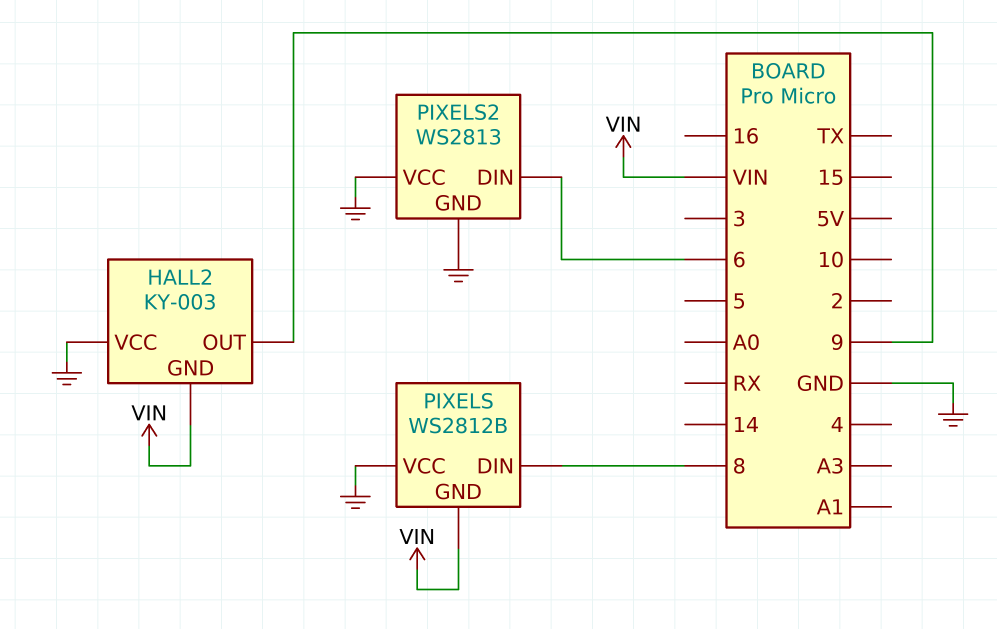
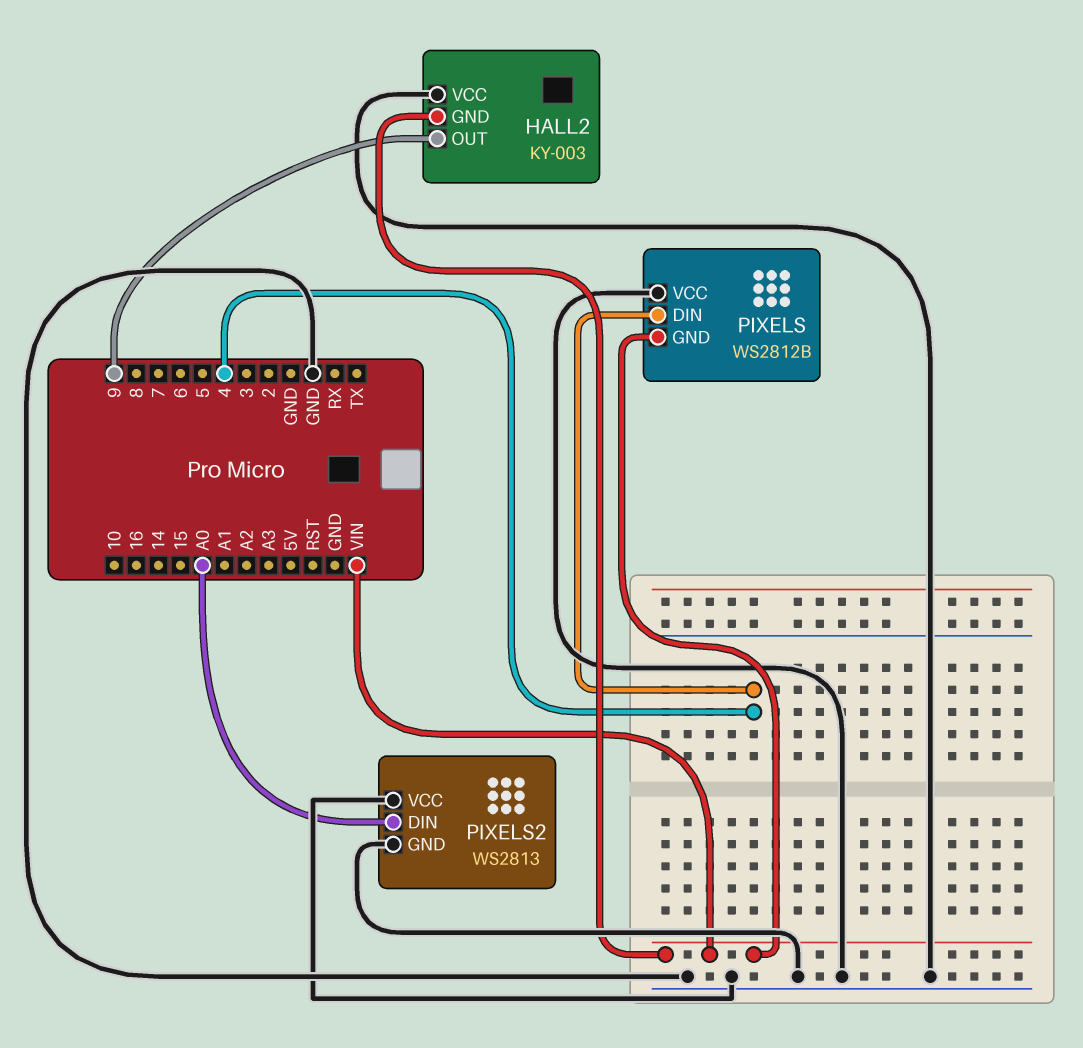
PIXELS pin DIN: 8 -> 4
PIXELS2 pin DIN: 6 -> A0

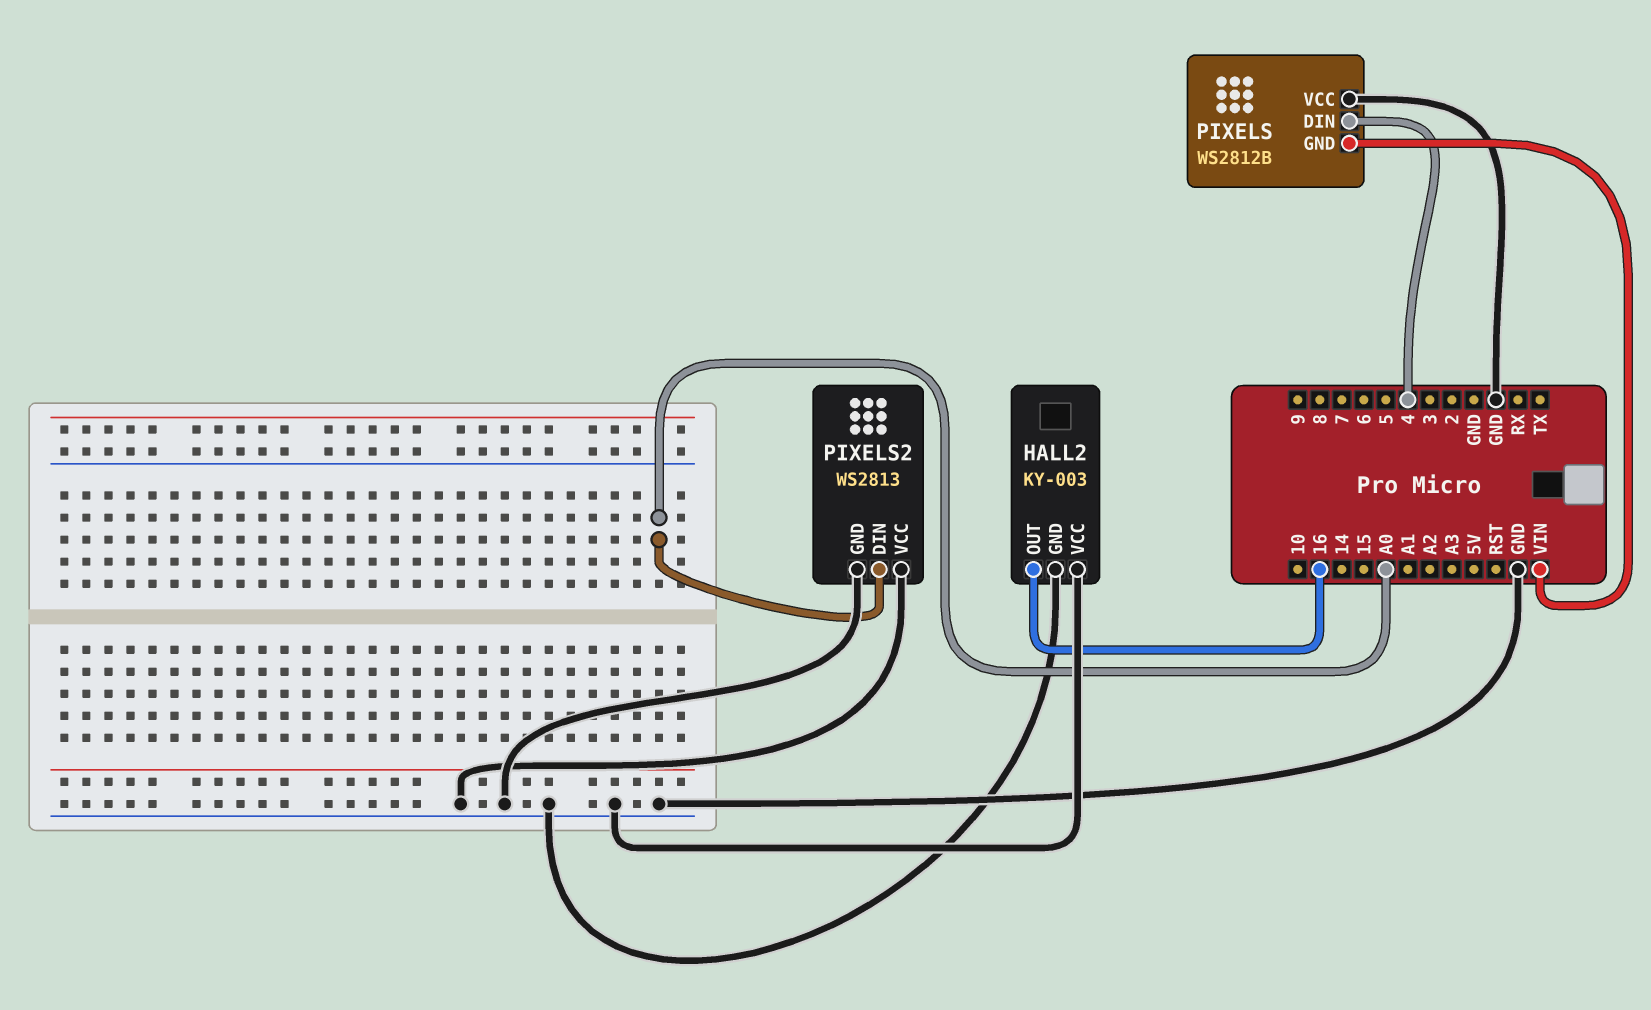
HALL2 pin GND: VIN -> GND
HALL2 pin OUT: 9 -> 16

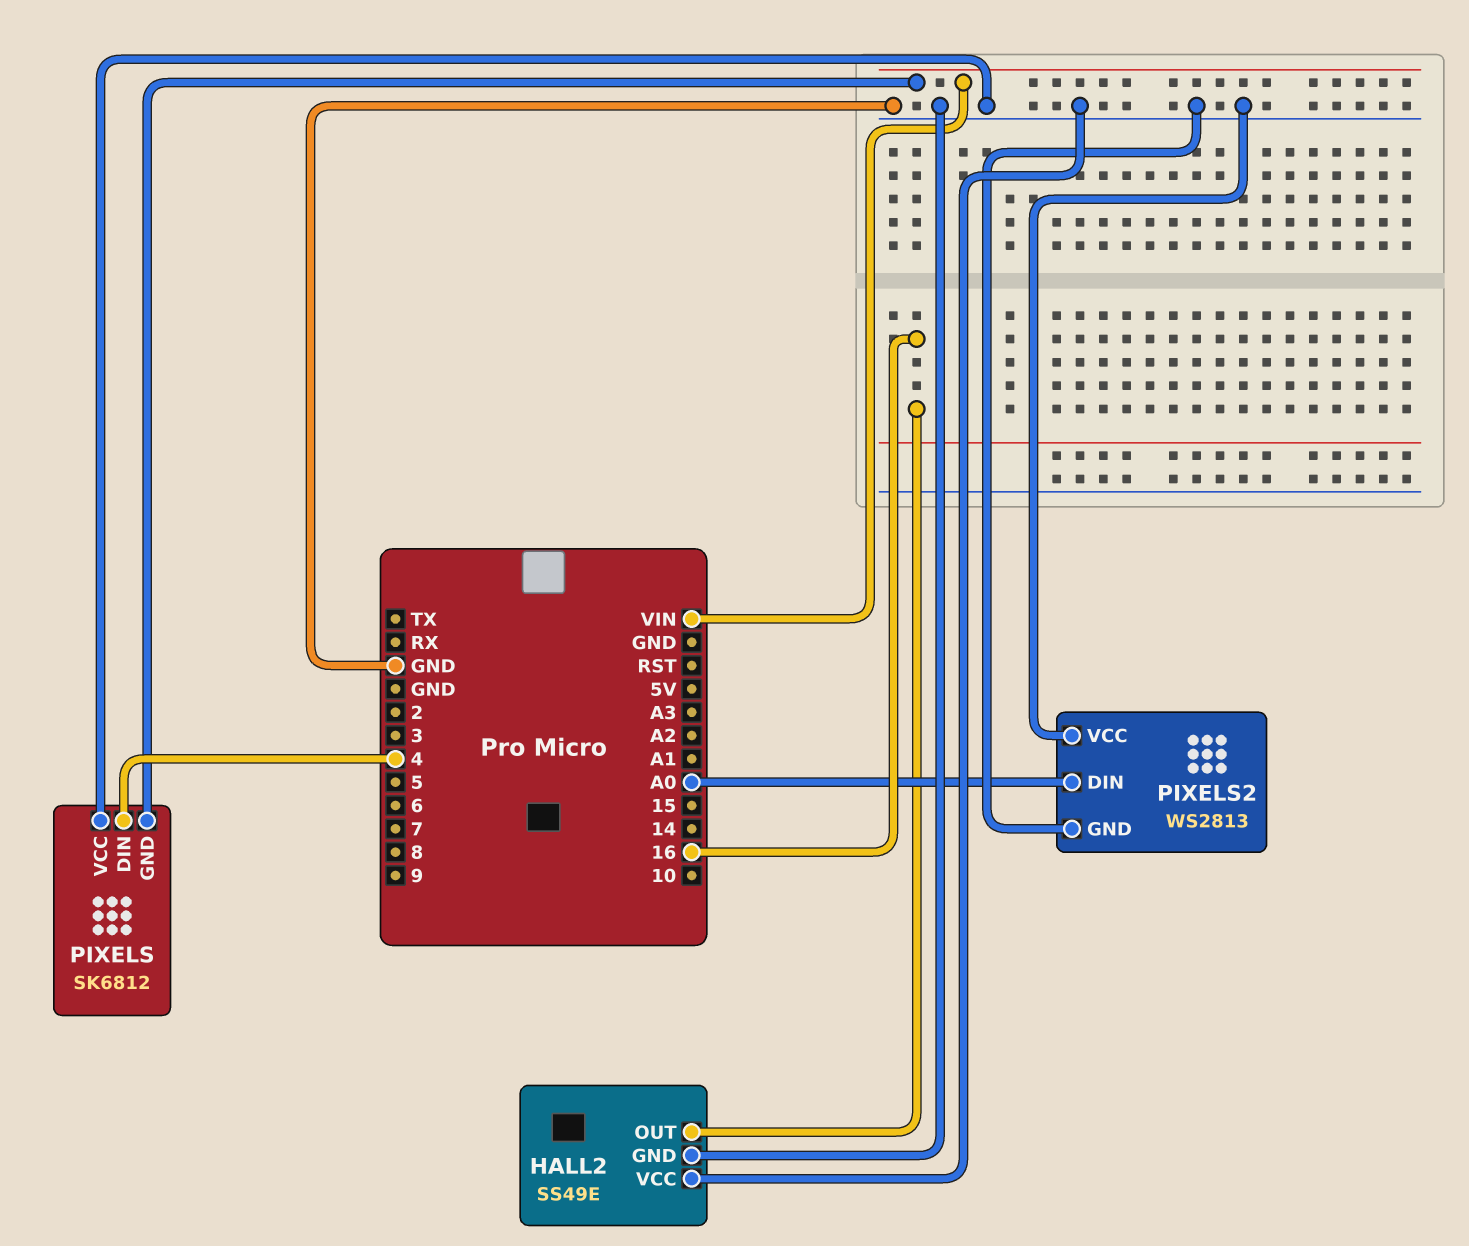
HALL2: KY-003 -> SS49E
PIXELS: WS2812B -> SK6812

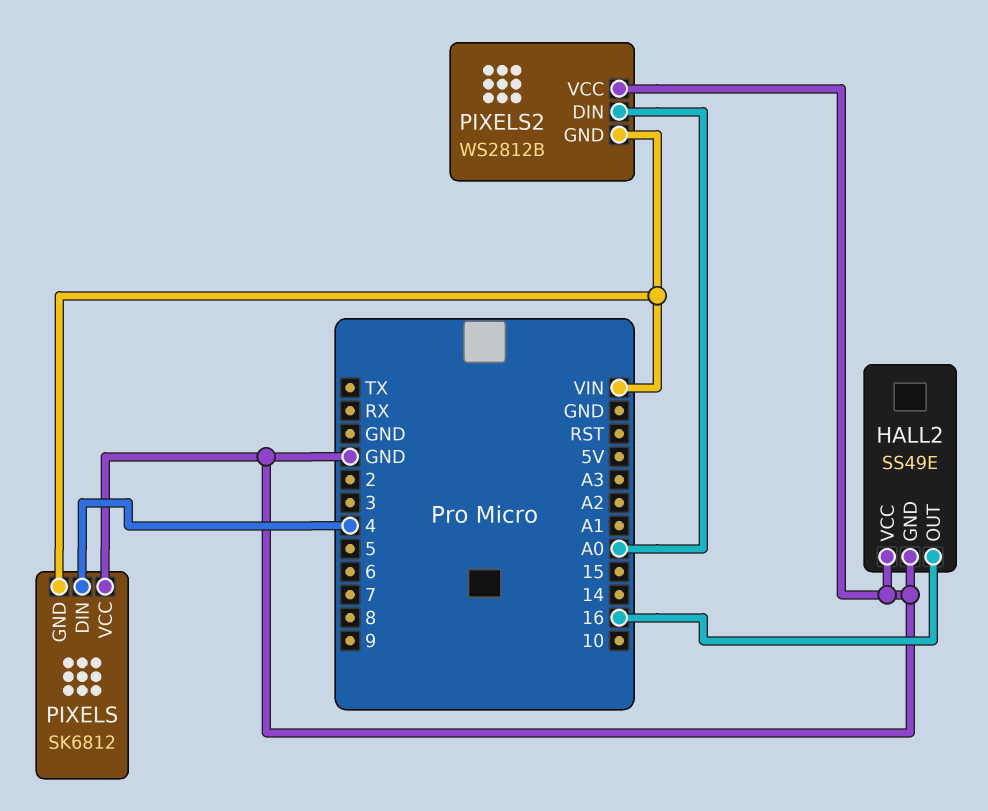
PIXELS2: WS2813 -> WS2812B
PIXELS2 pin GND: GND -> VIN

